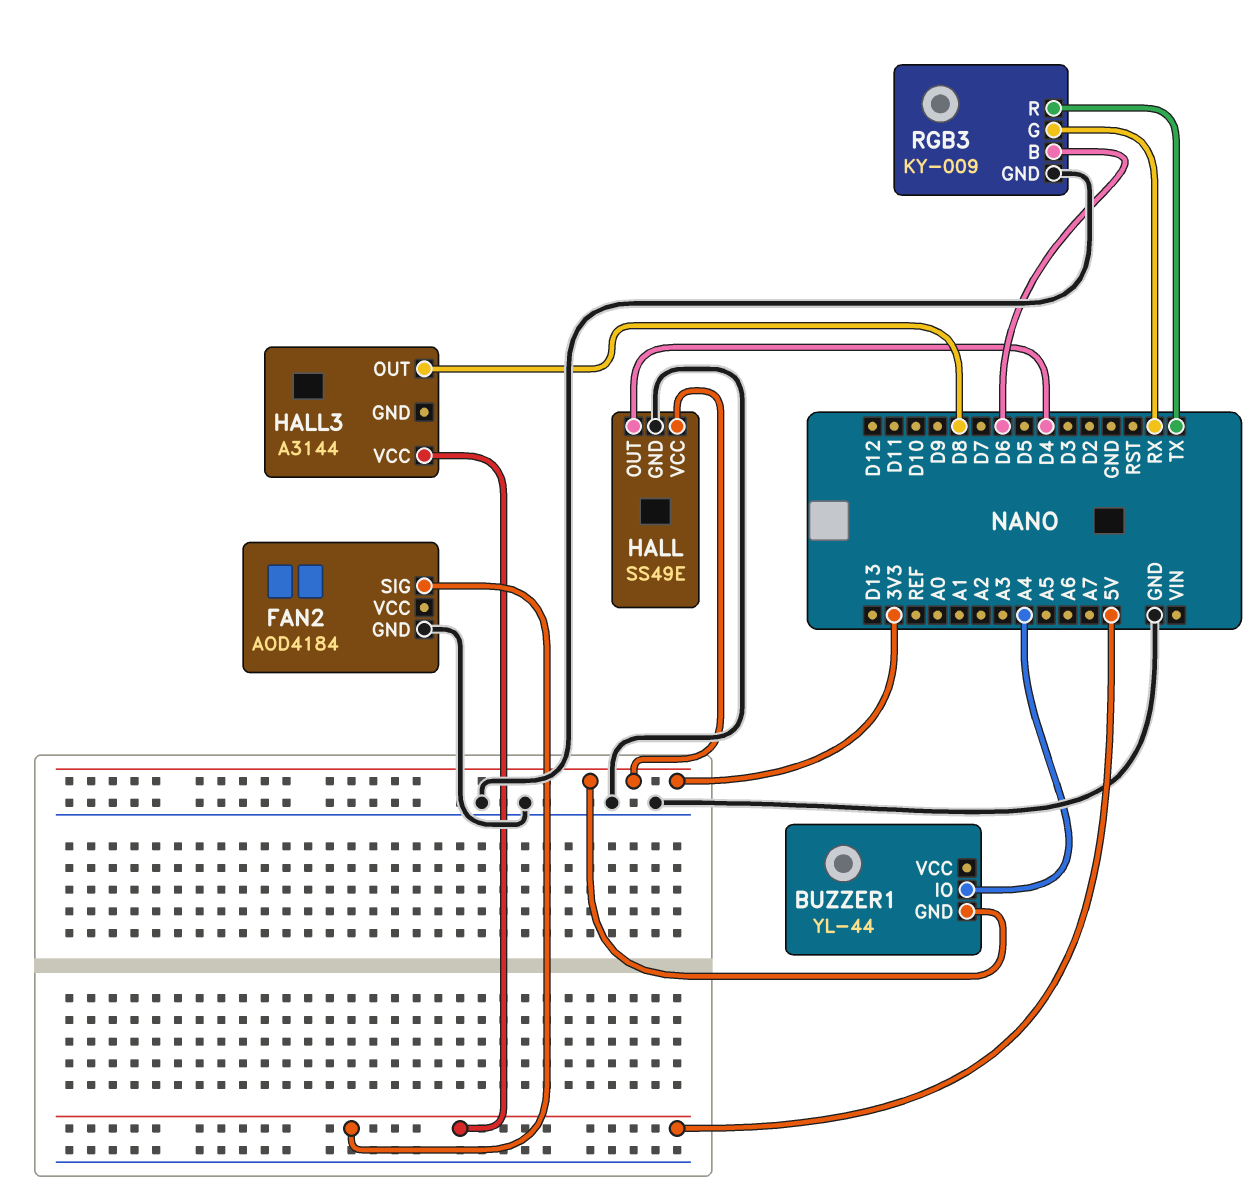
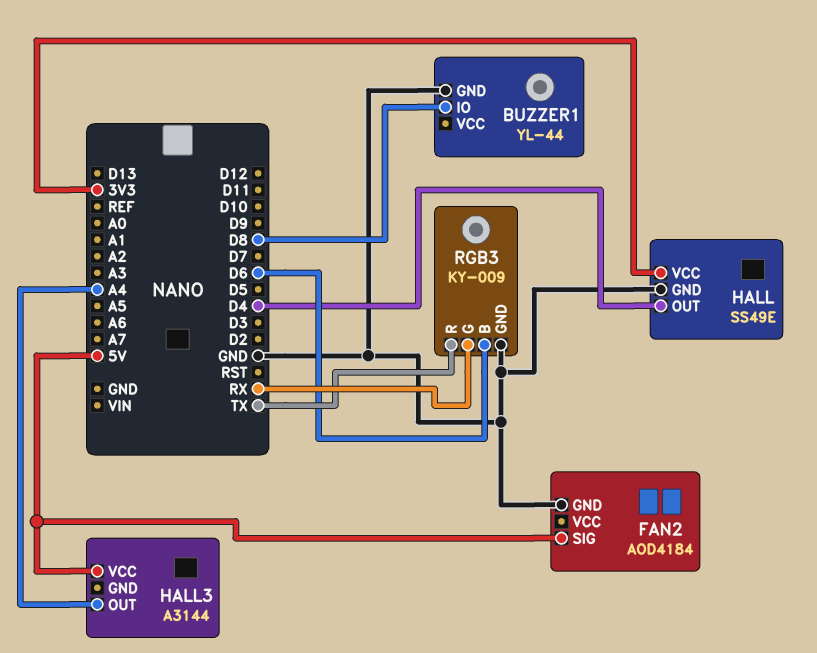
BUZZER1 pin GND: 3V3 -> GND
BUZZER1 pin IO: A4 -> D8
HALL3 pin OUT: D8 -> A4

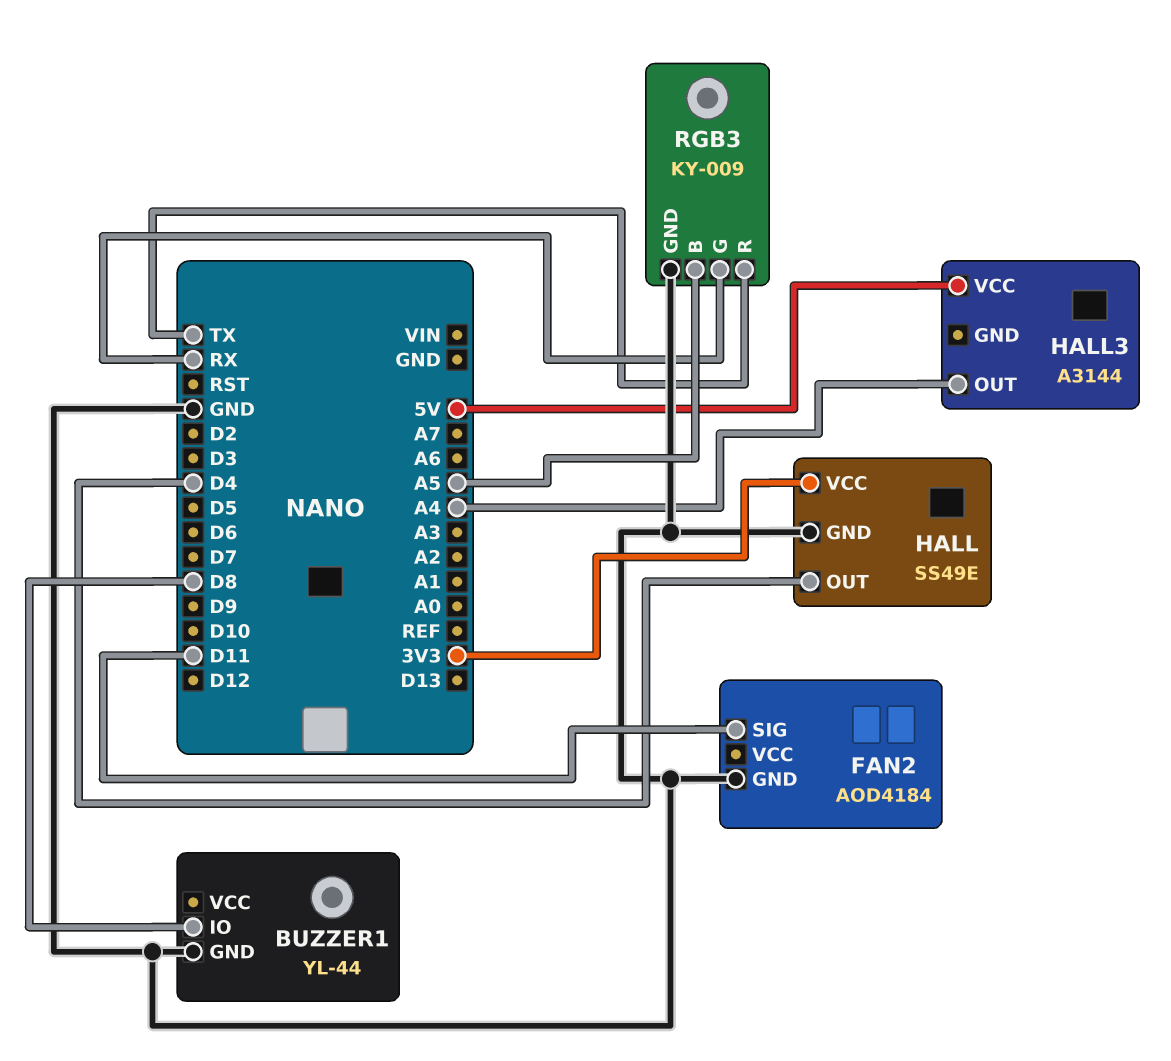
FAN2 pin SIG: 5V -> D11
RGB3 pin B: D6 -> A5

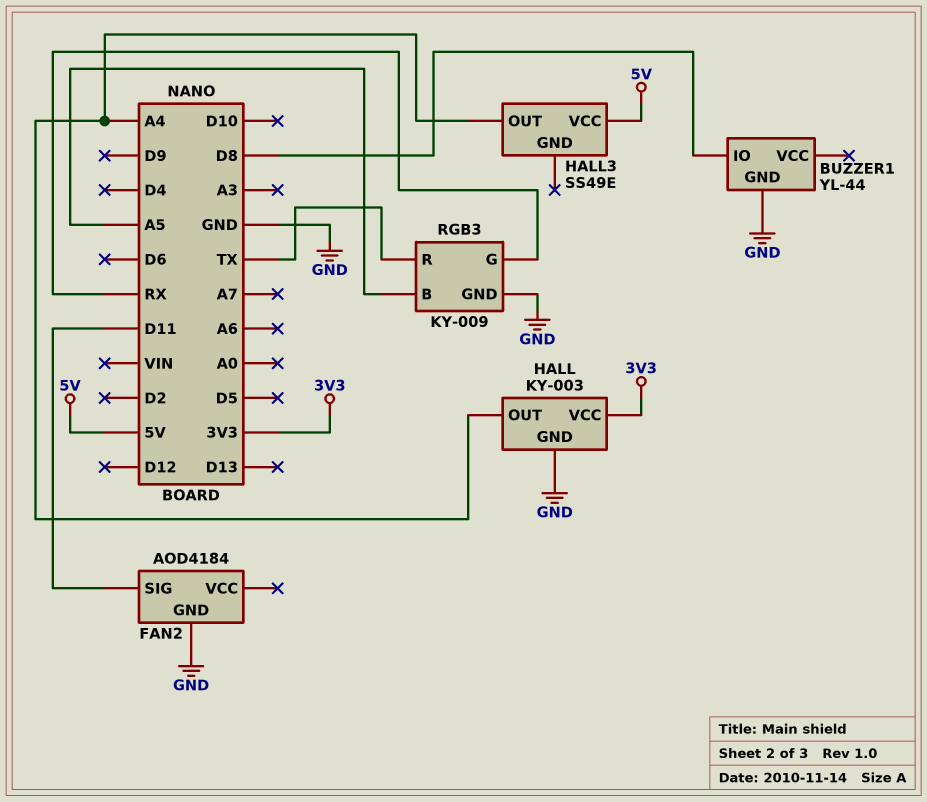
HALL: SS49E -> KY-003
HALL pin OUT: D4 -> A4
HALL3: A3144 -> SS49E

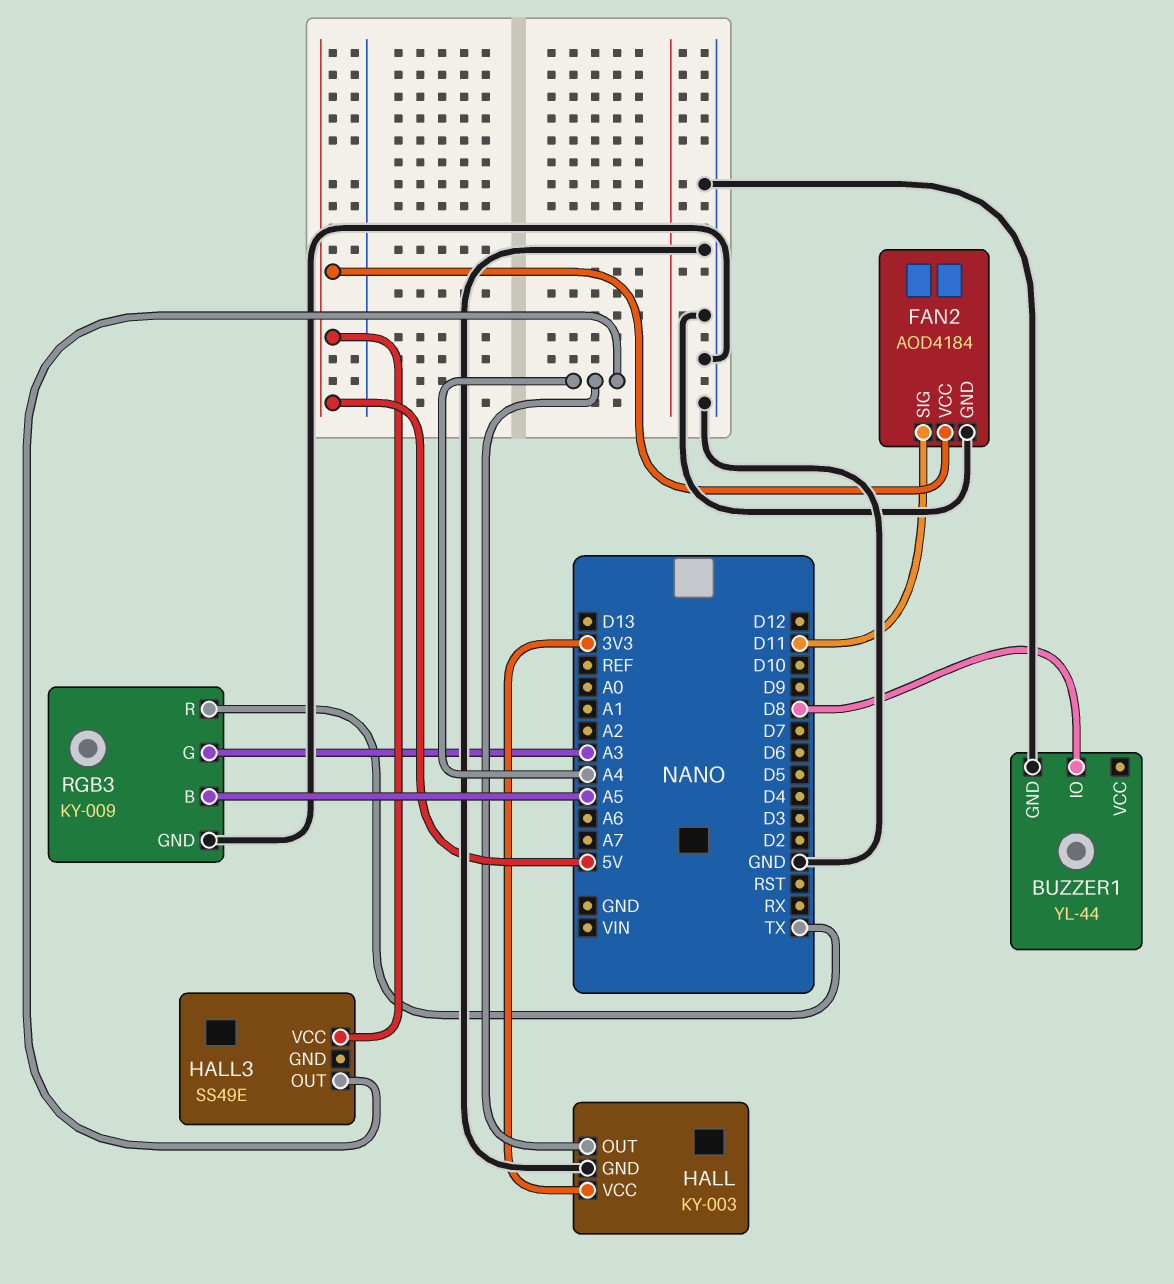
FAN2 pin VCC: none -> 5V
RGB3 pin G: RX -> A3

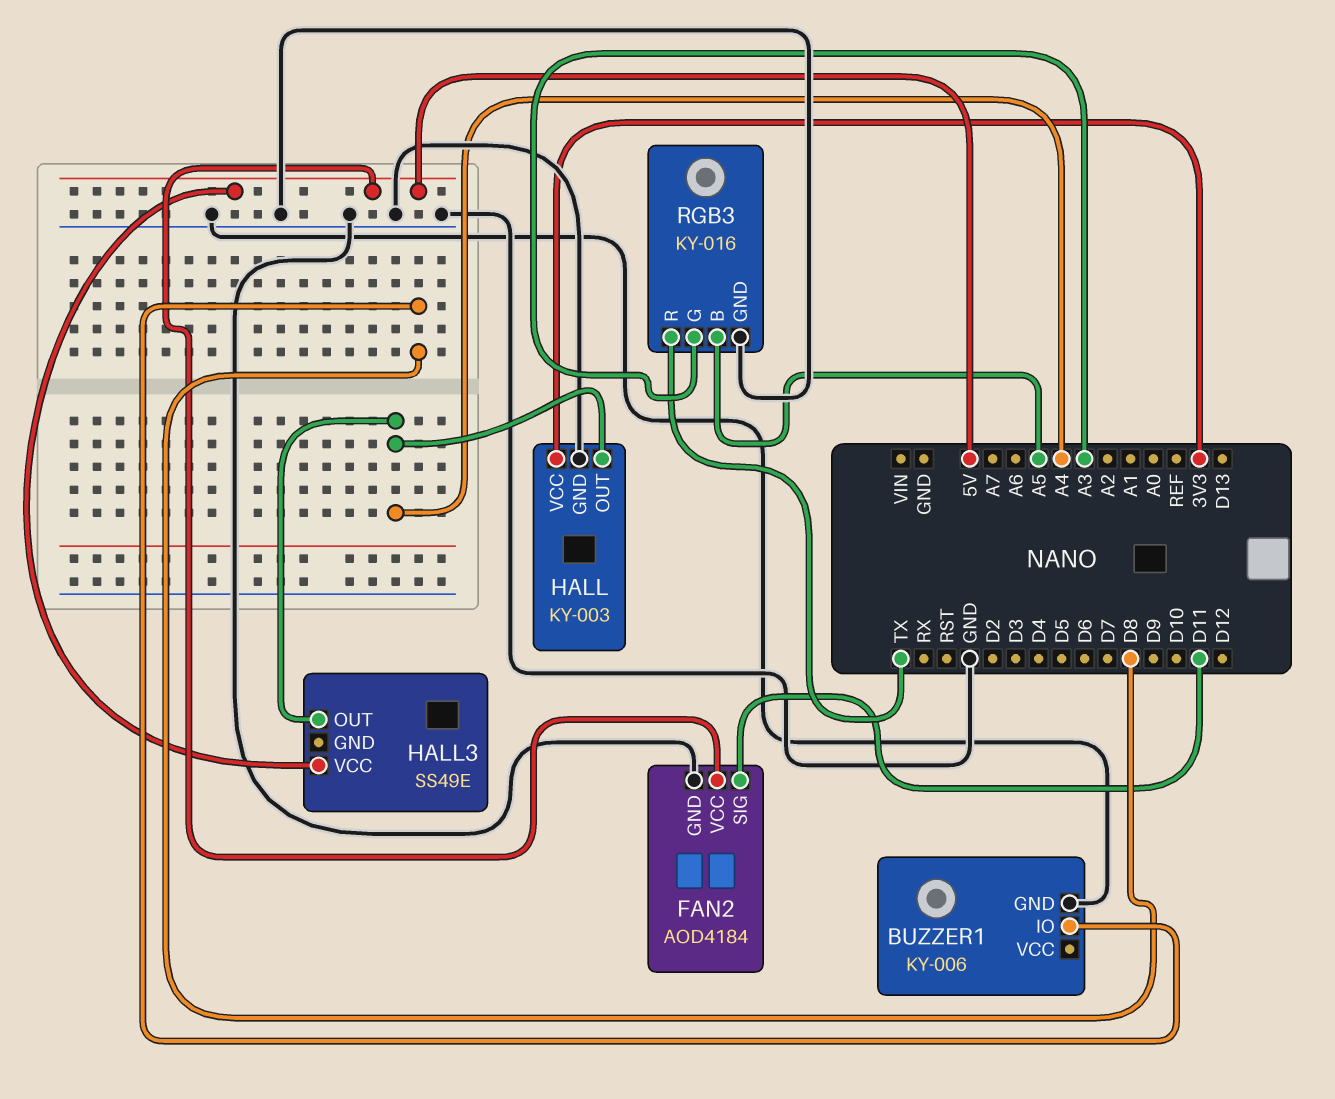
BUZZER1: YL-44 -> KY-006
RGB3: KY-009 -> KY-016

